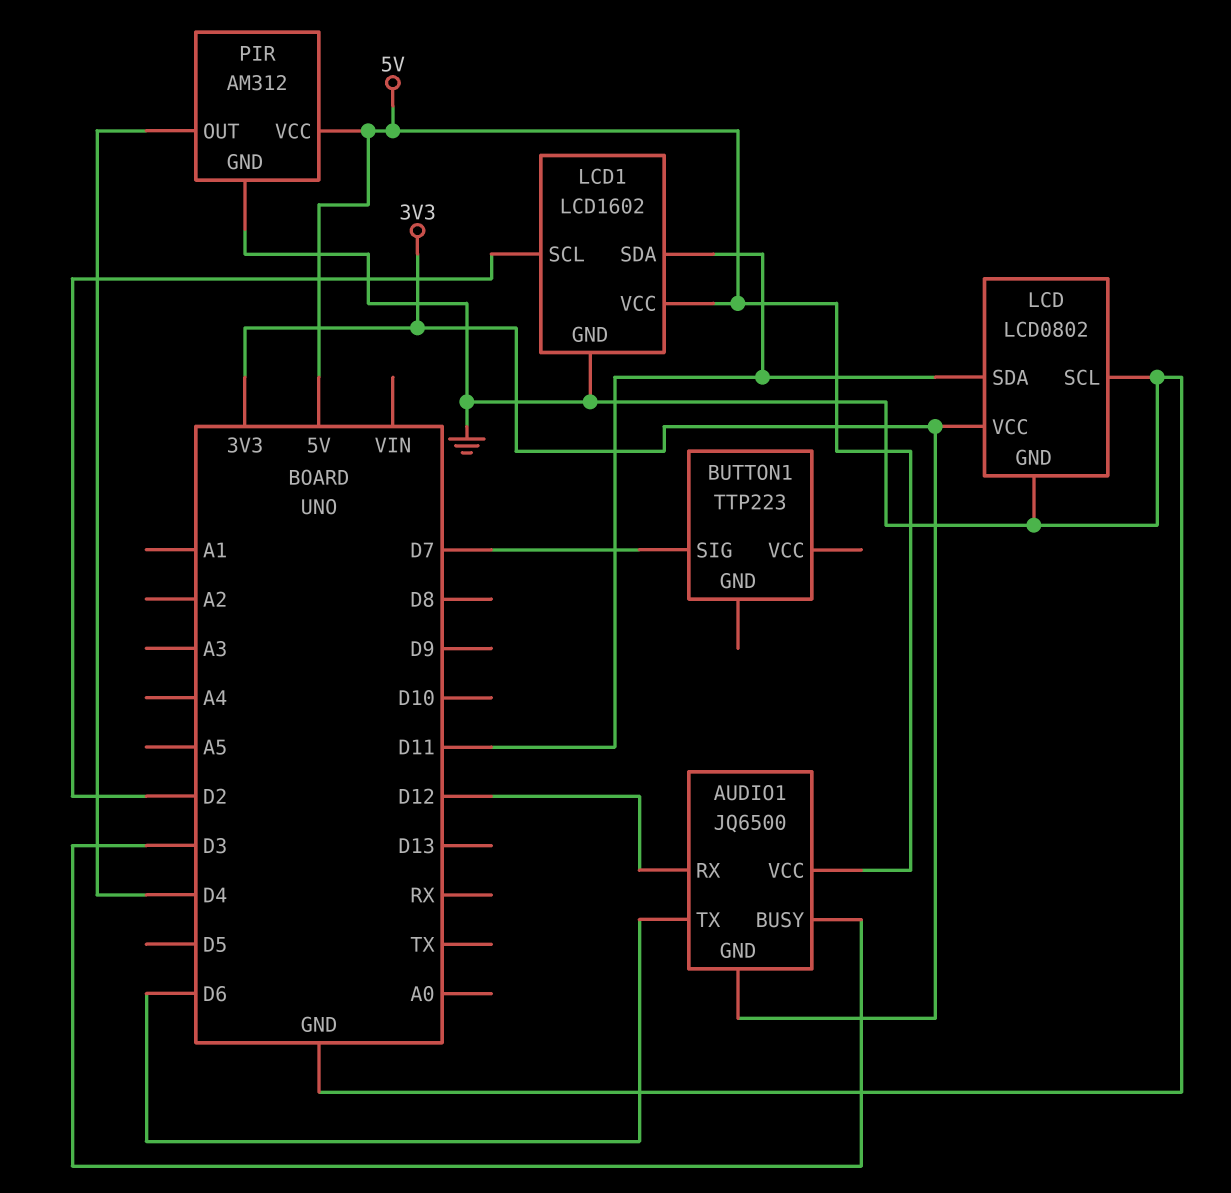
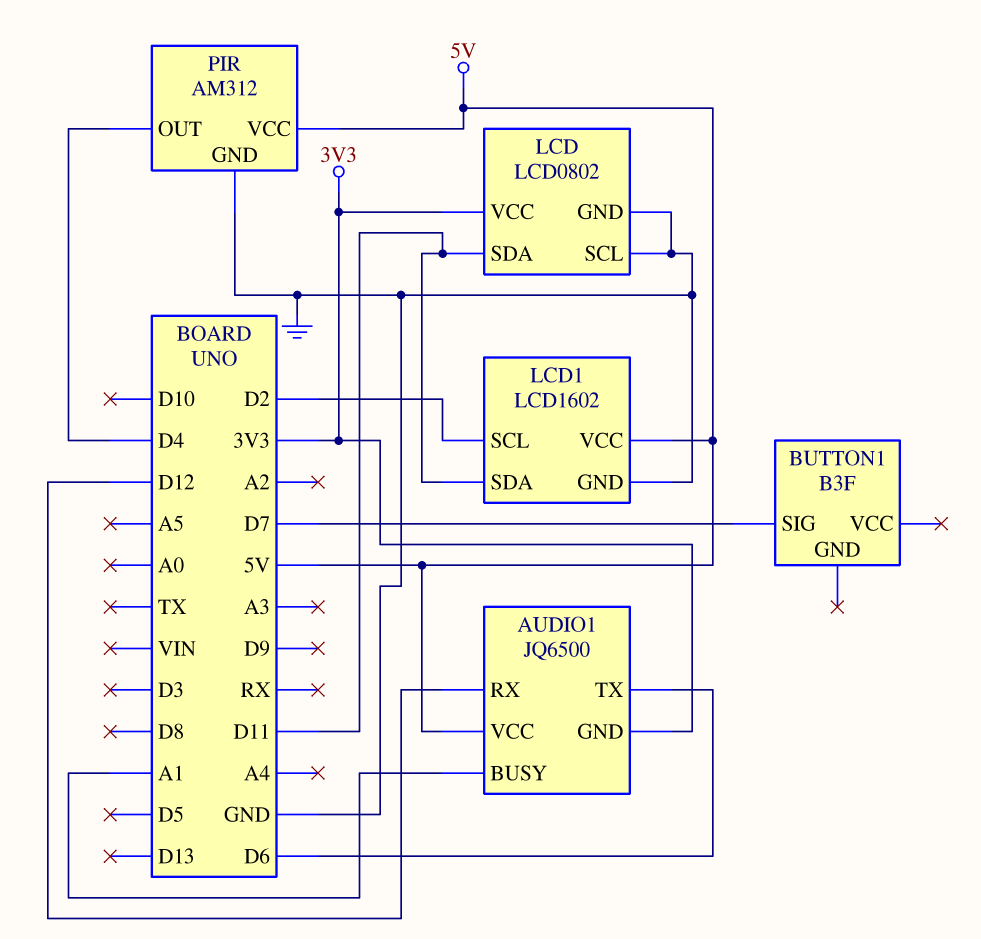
AUDIO1 pin BUSY: D3 -> A1
BUTTON1: TTP223 -> B3F

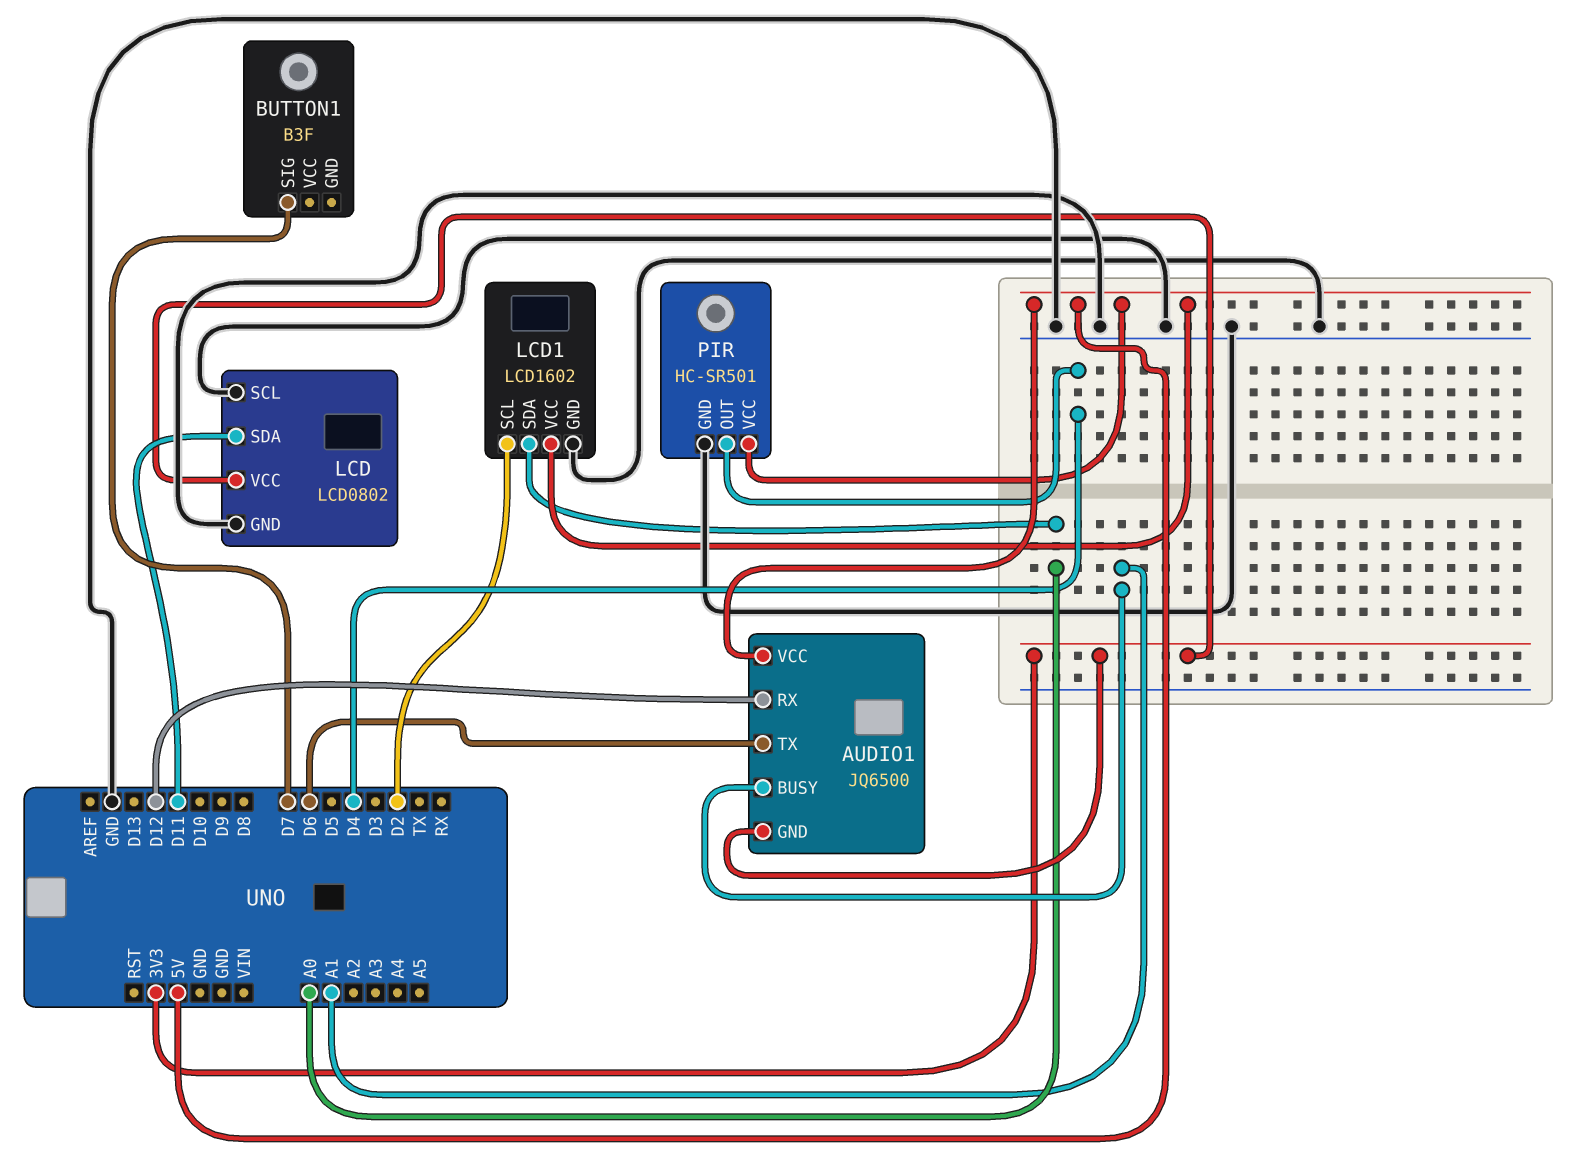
LCD1 pin SDA: D11 -> A0
PIR: AM312 -> HC-SR501

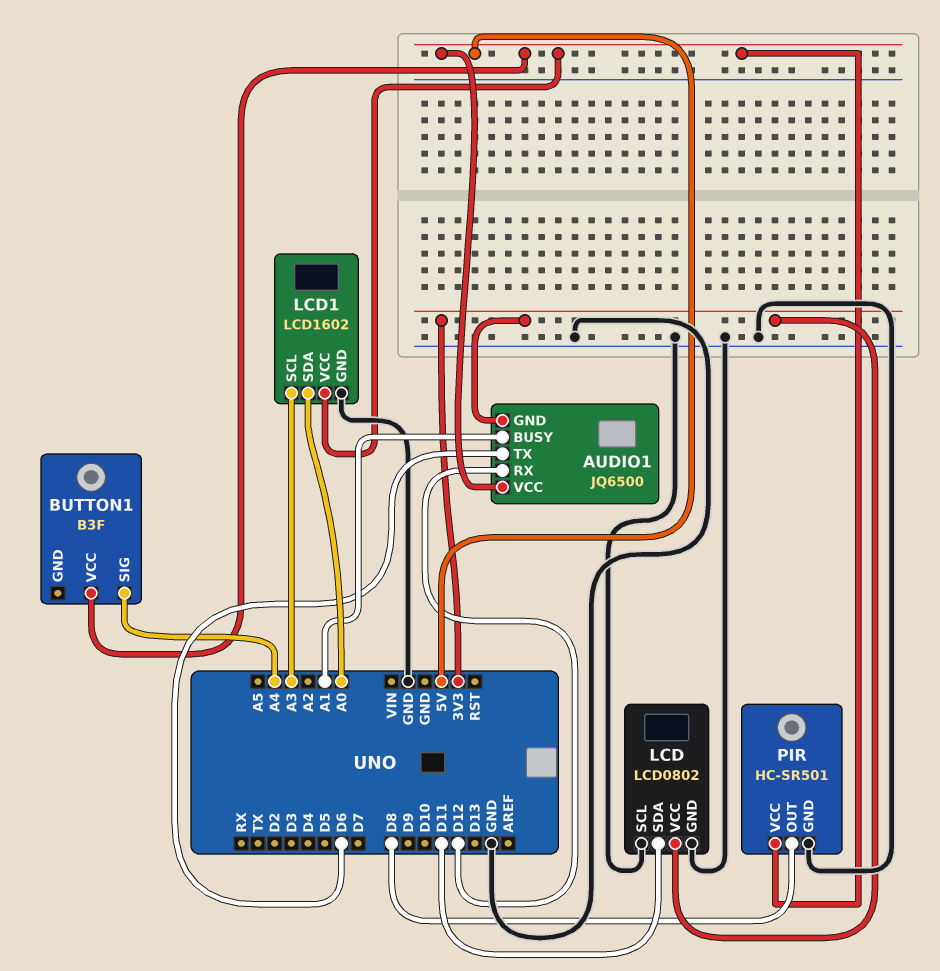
BUTTON1 pin SIG: D7 -> A4
BUTTON1 pin VCC: none -> 5V
LCD1 pin SCL: D2 -> A3
PIR pin OUT: D4 -> D8

